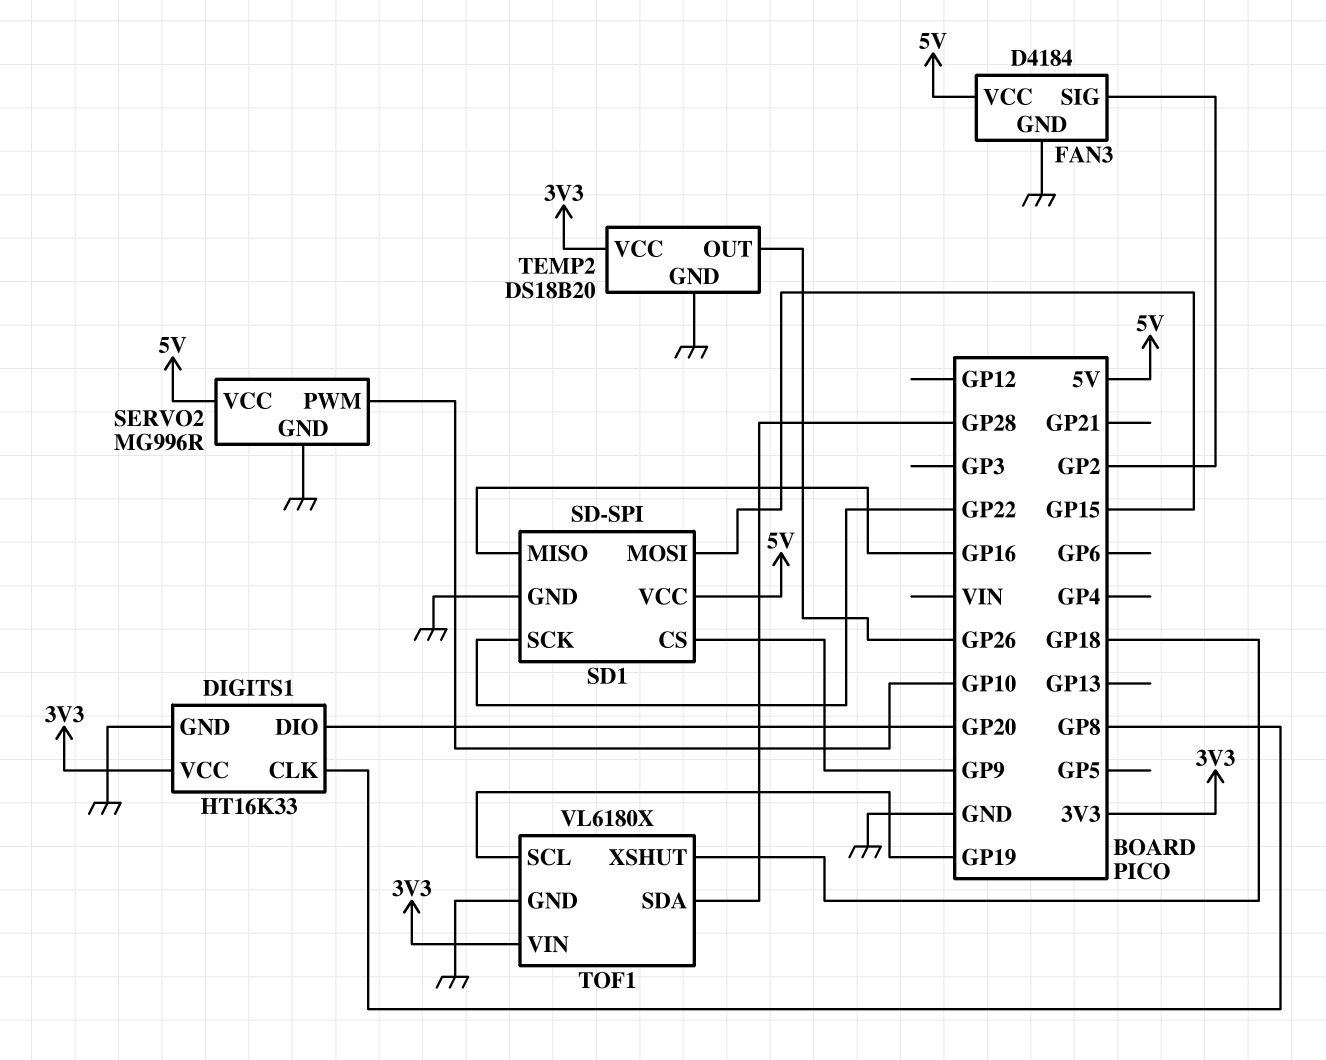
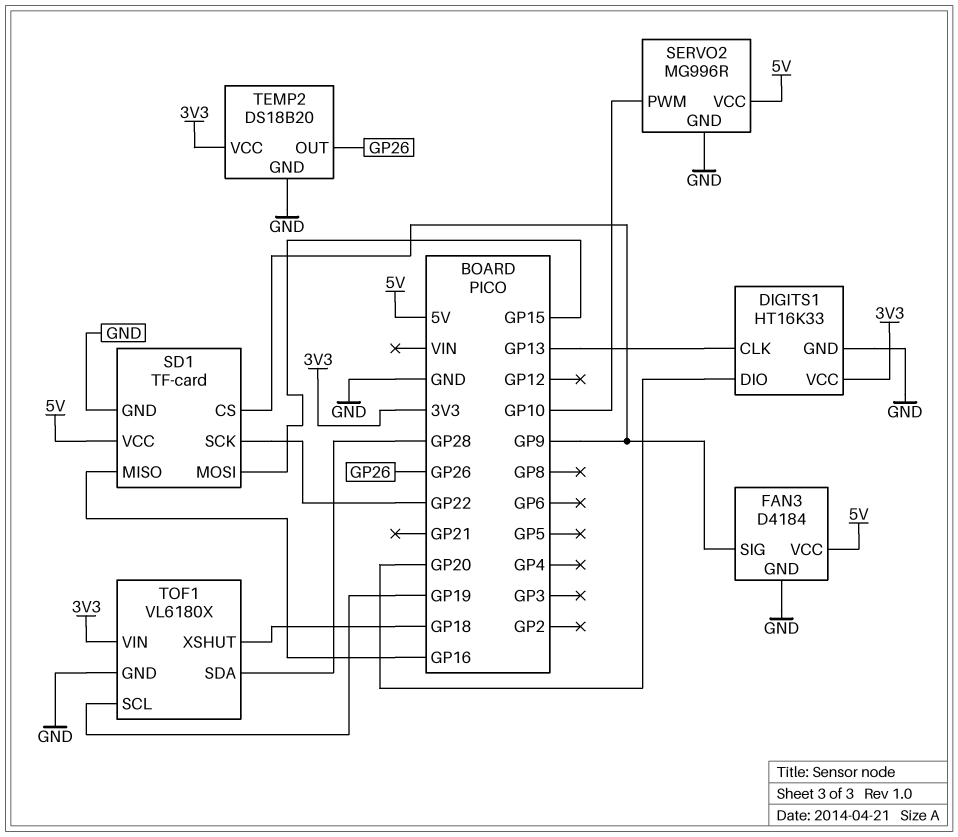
DIGITS1 pin CLK: GP8 -> GP13
FAN3 pin SIG: GP2 -> GP9
SD1: SD-SPI -> TF-card

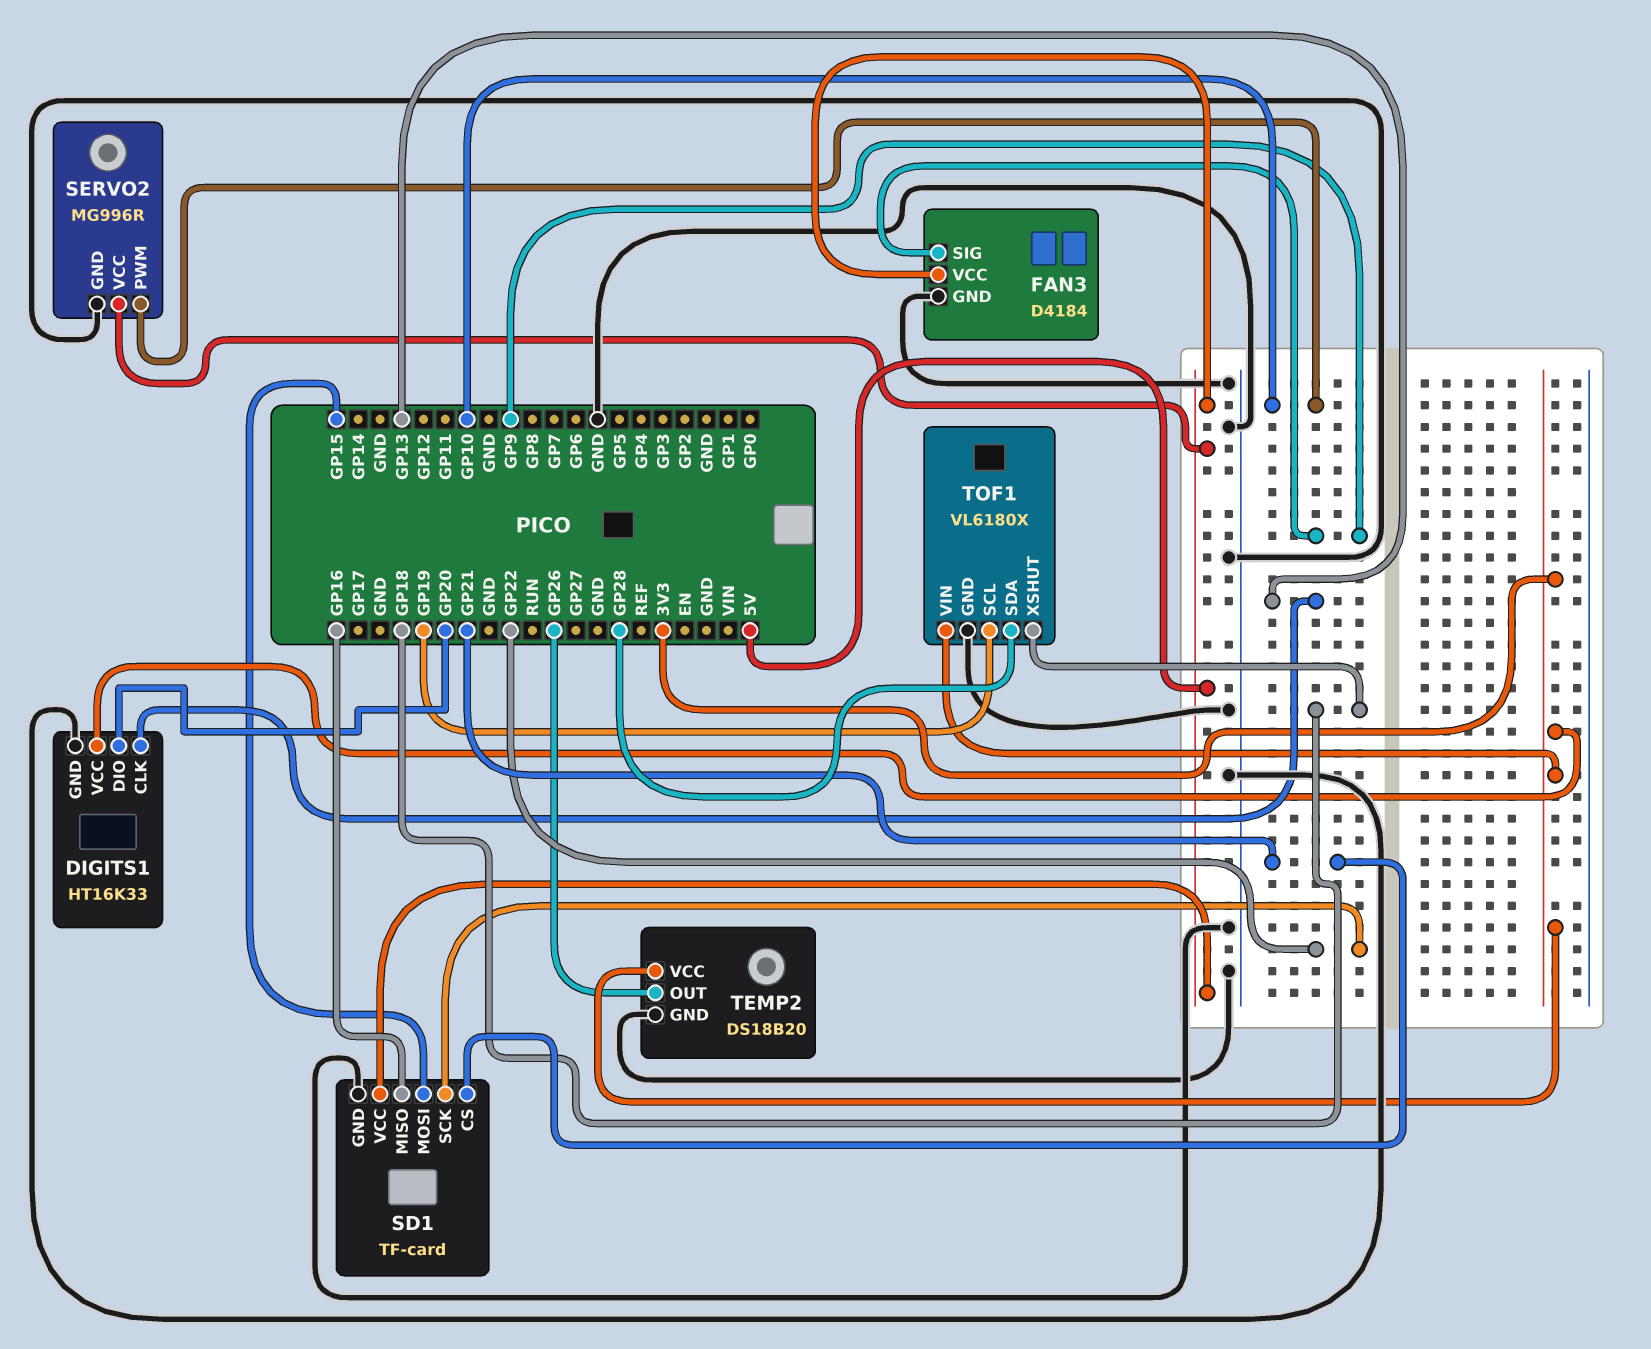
SD1 pin CS: GP9 -> GP21

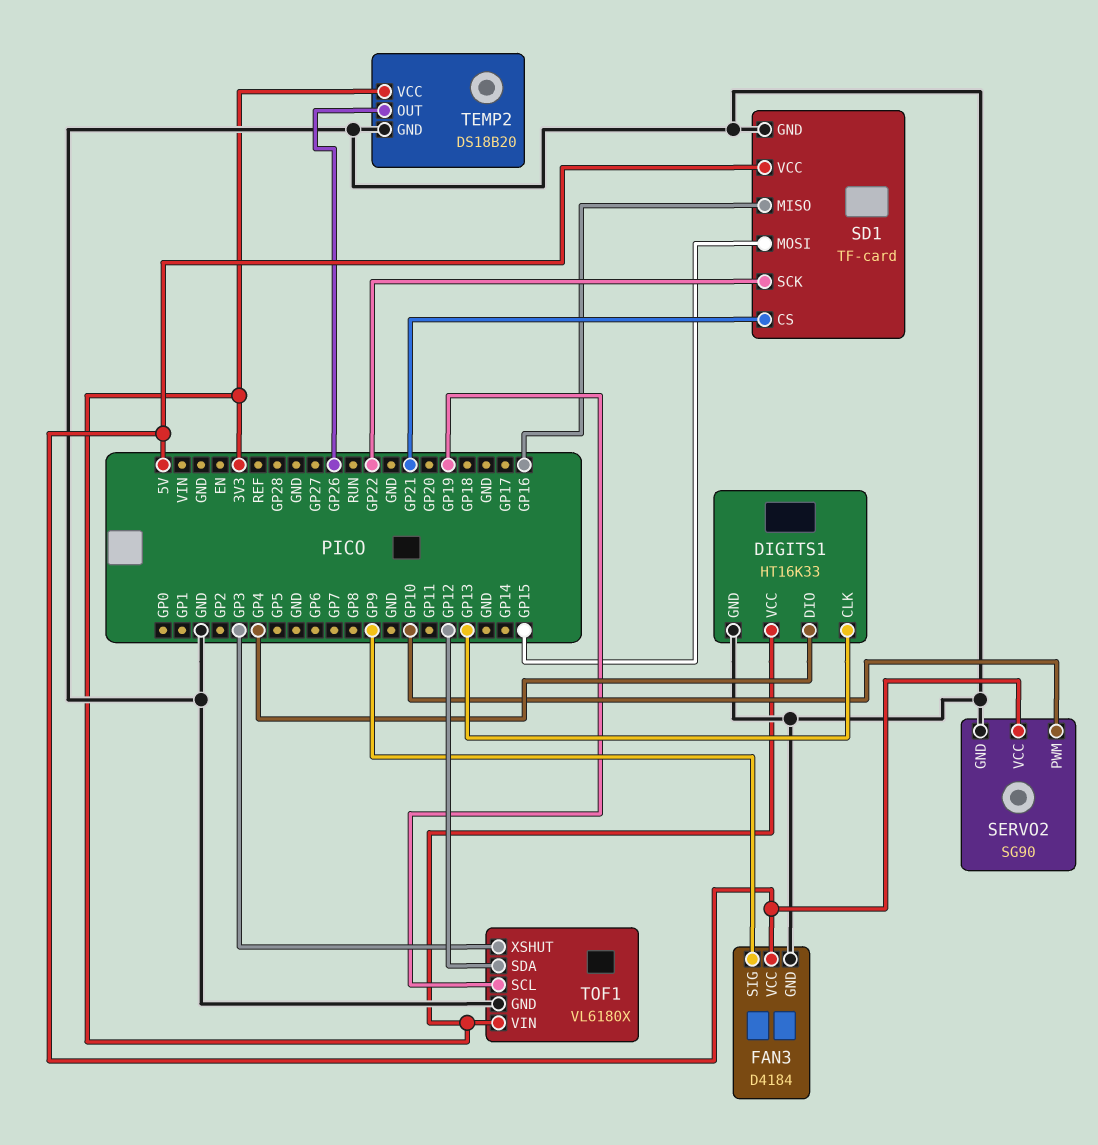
DIGITS1 pin DIO: GP20 -> GP4
SERVO2: MG996R -> SG90
TOF1 pin SDA: GP28 -> GP12
TOF1 pin XSHUT: GP18 -> GP3

